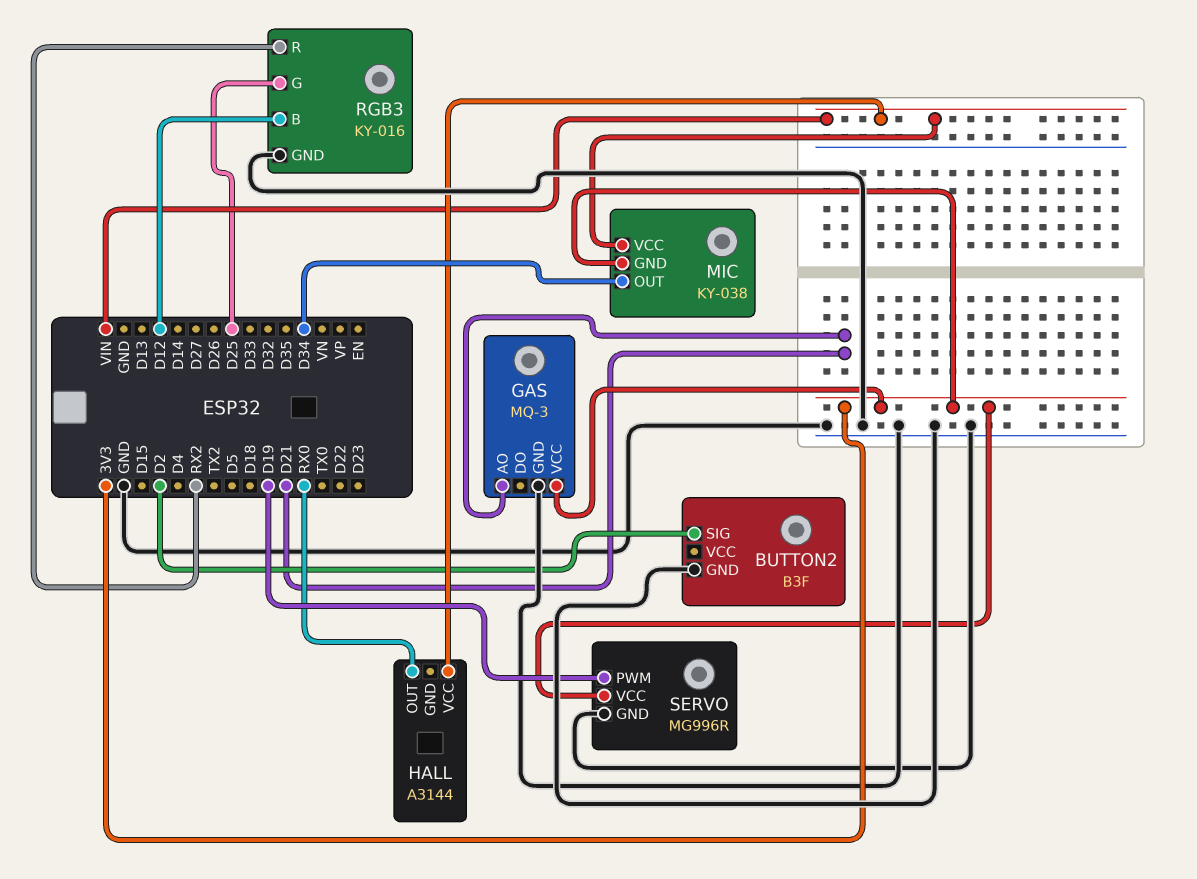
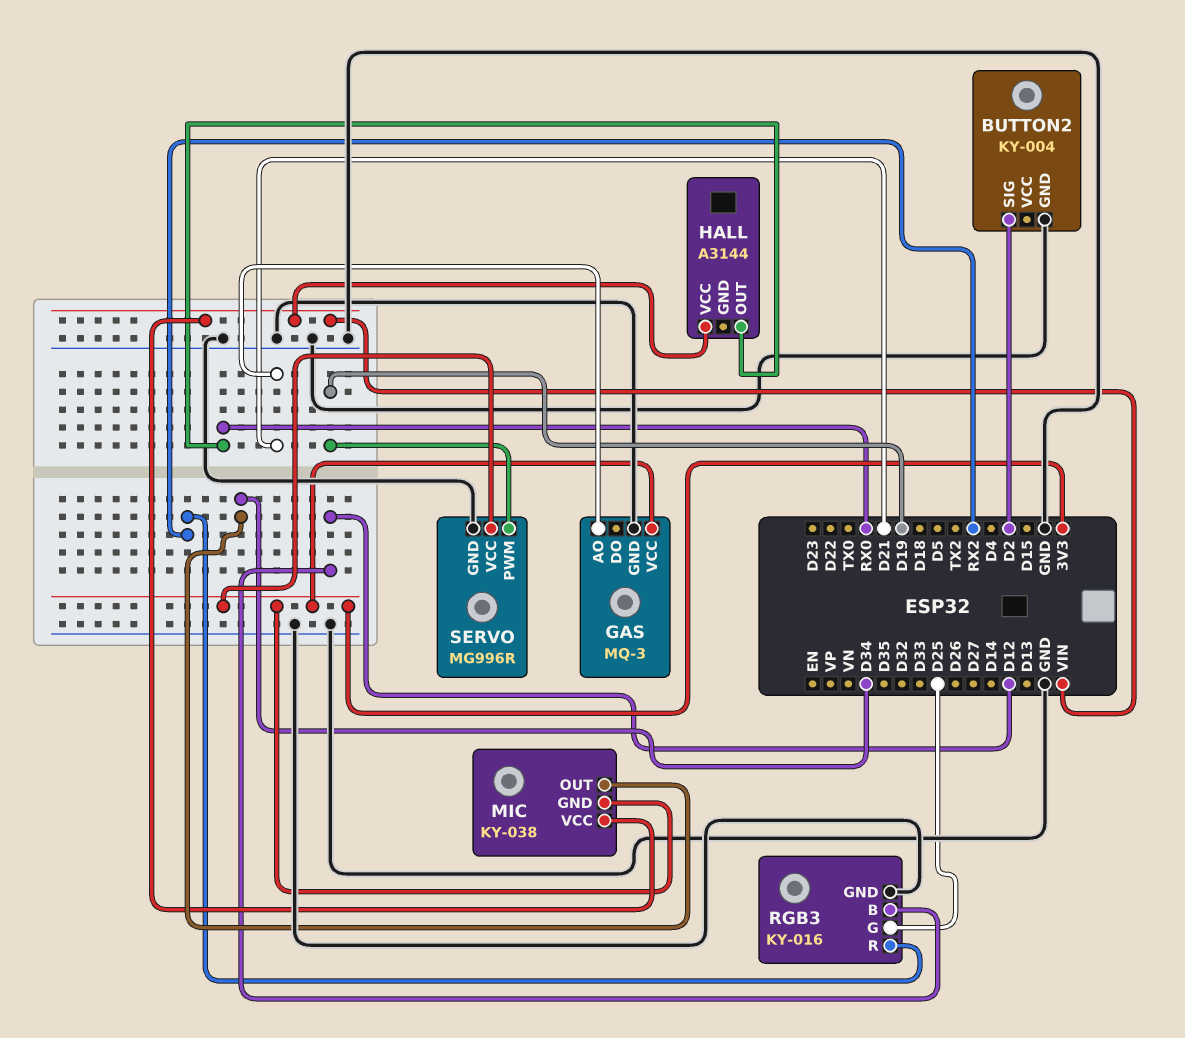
BUTTON2: B3F -> KY-004

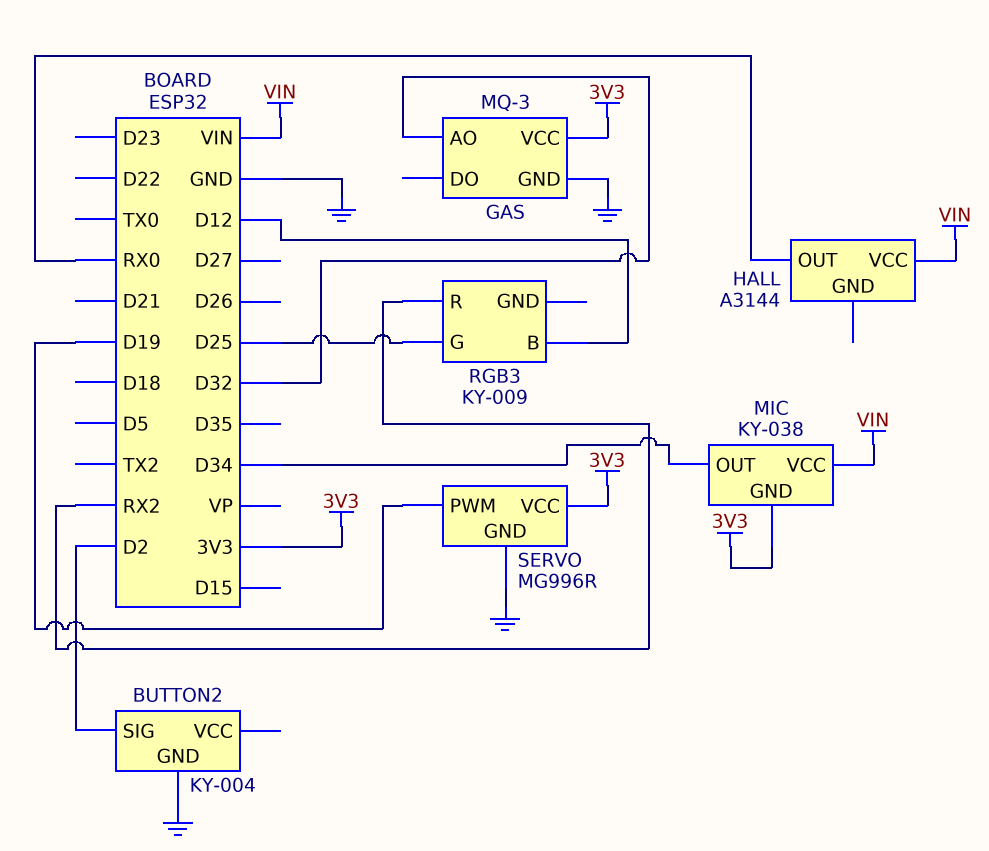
GAS pin AO: D21 -> D32
RGB3: KY-016 -> KY-009
RGB3 pin GND: GND -> none

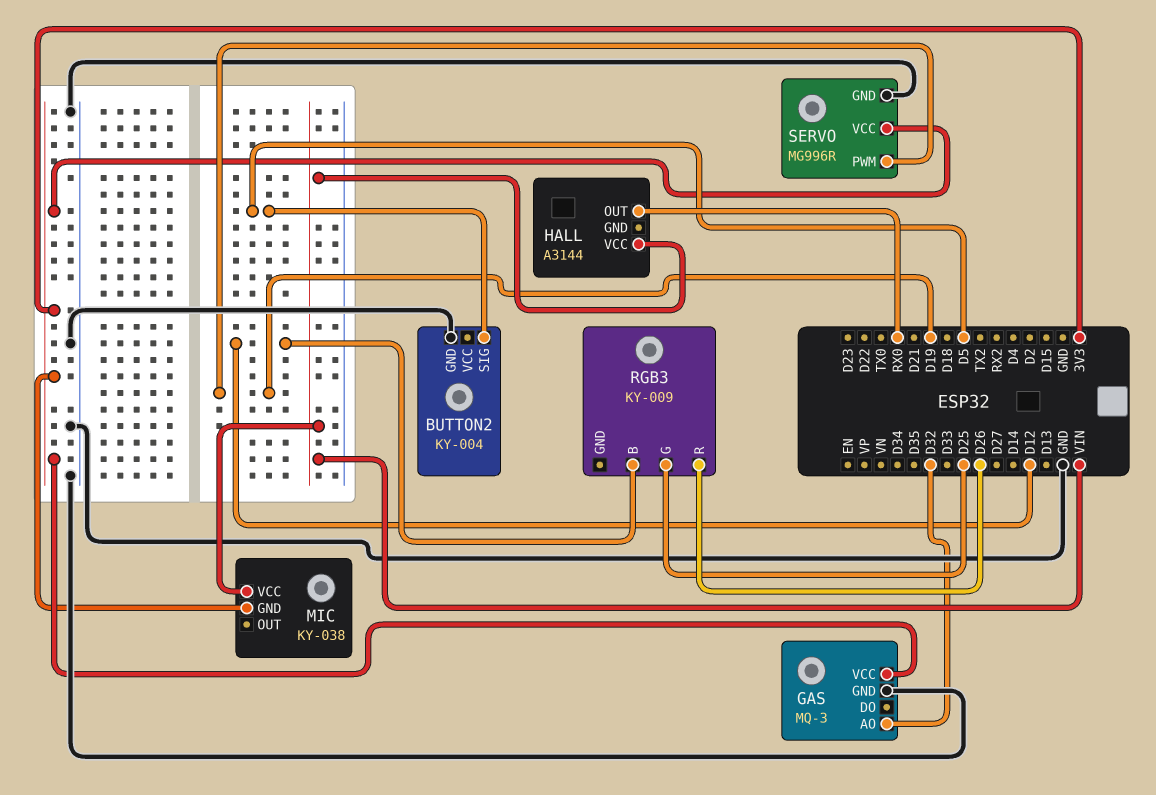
BUTTON2 pin SIG: D2 -> D5
MIC pin OUT: D34 -> none
RGB3 pin R: RX2 -> D26

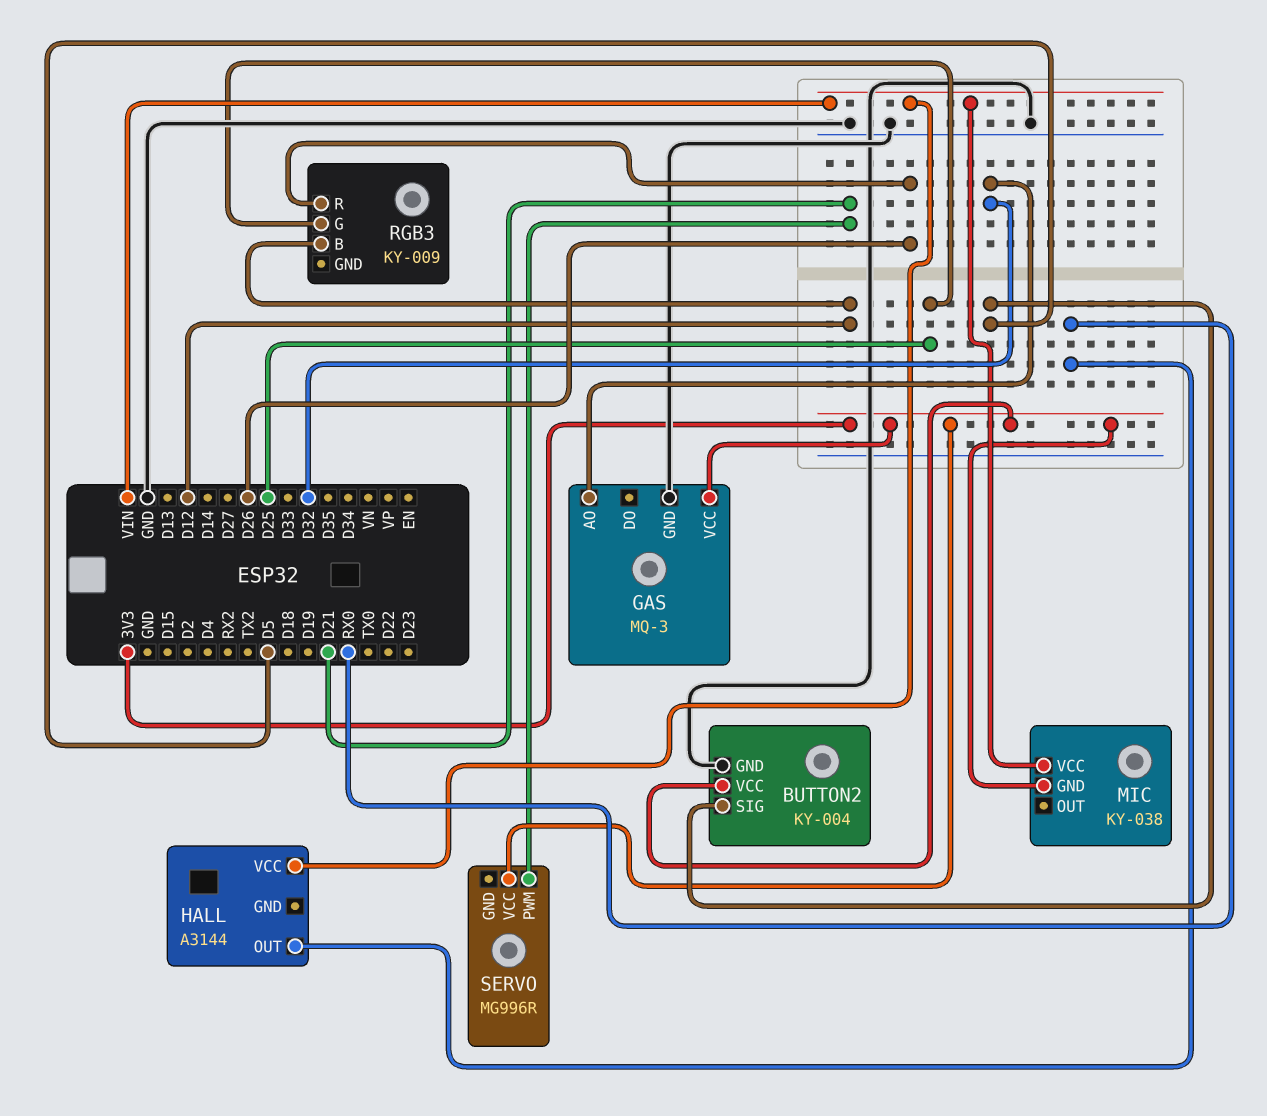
BUTTON2 pin VCC: none -> 3V3
SERVO pin GND: GND -> none
SERVO pin PWM: D19 -> D21

